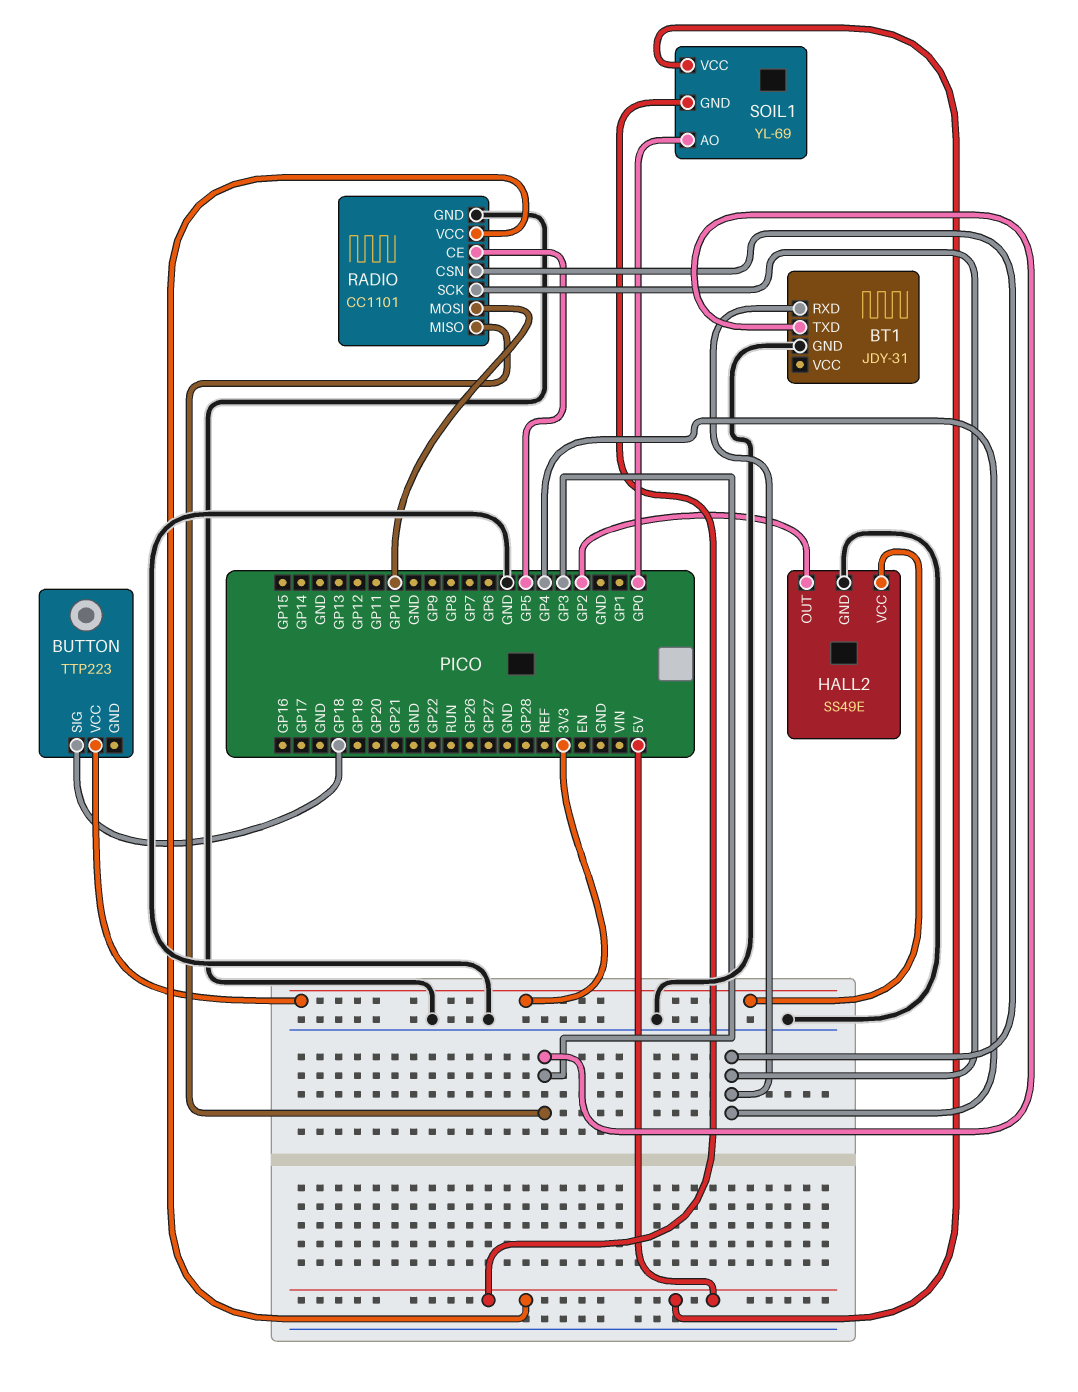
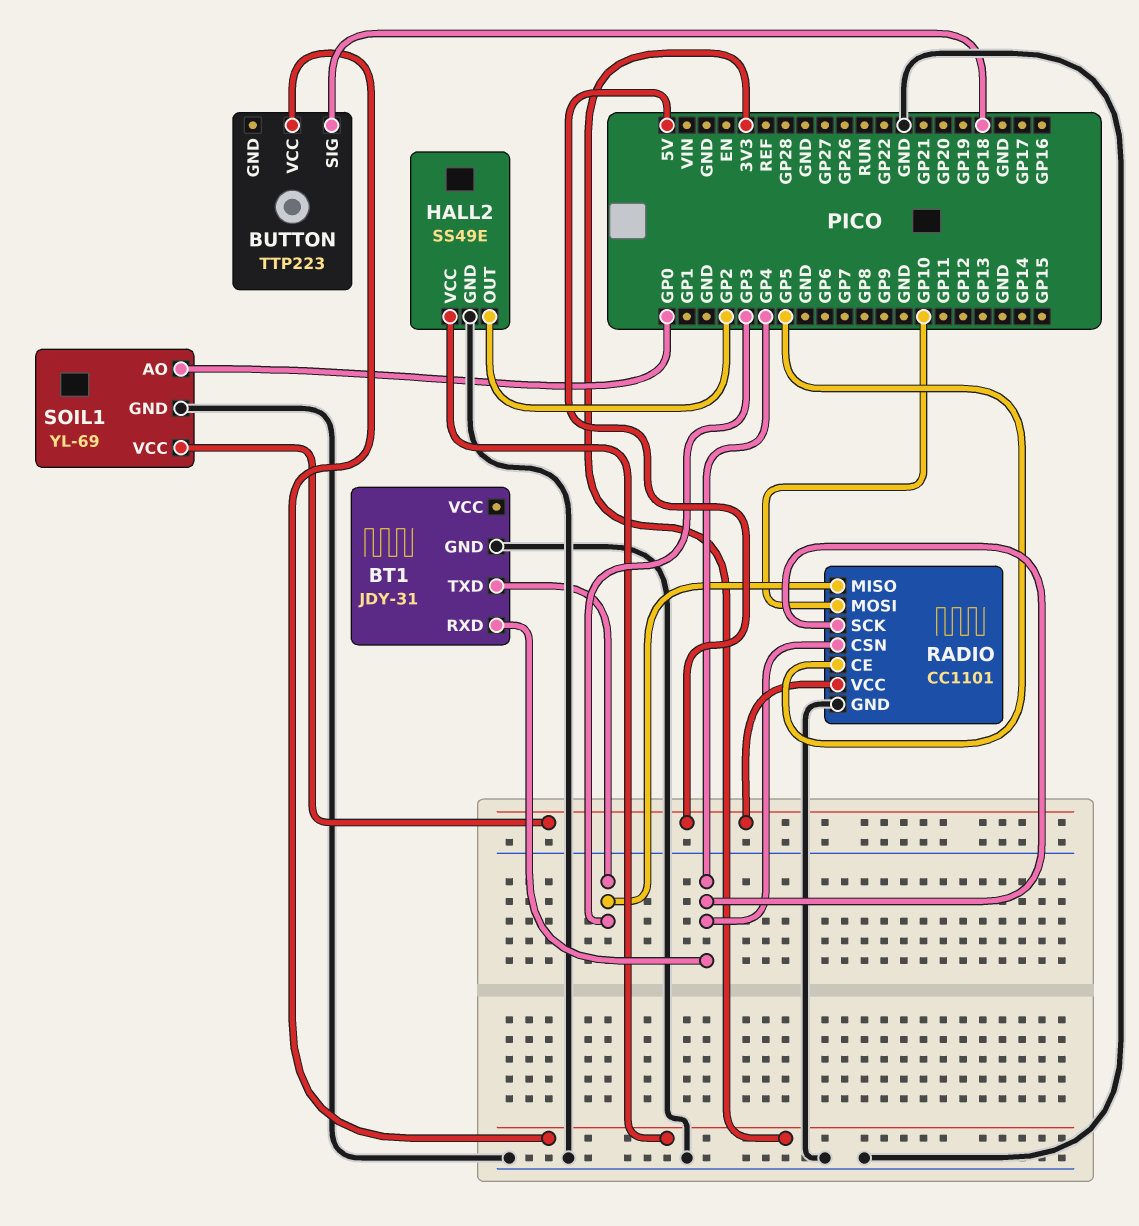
SOIL1 pin GND: 5V -> GND

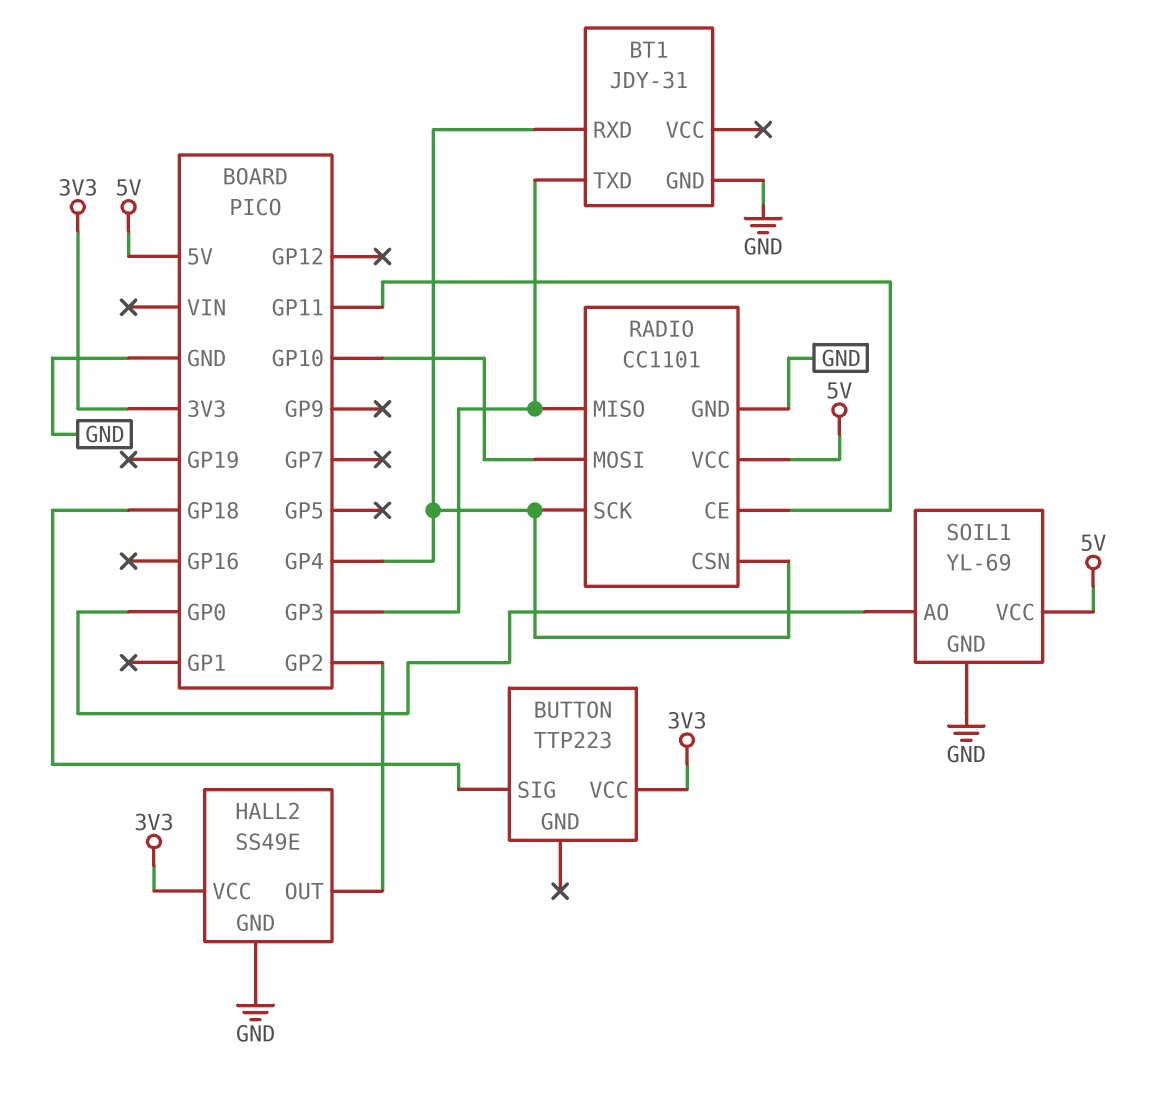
RADIO pin CE: GP5 -> GP11

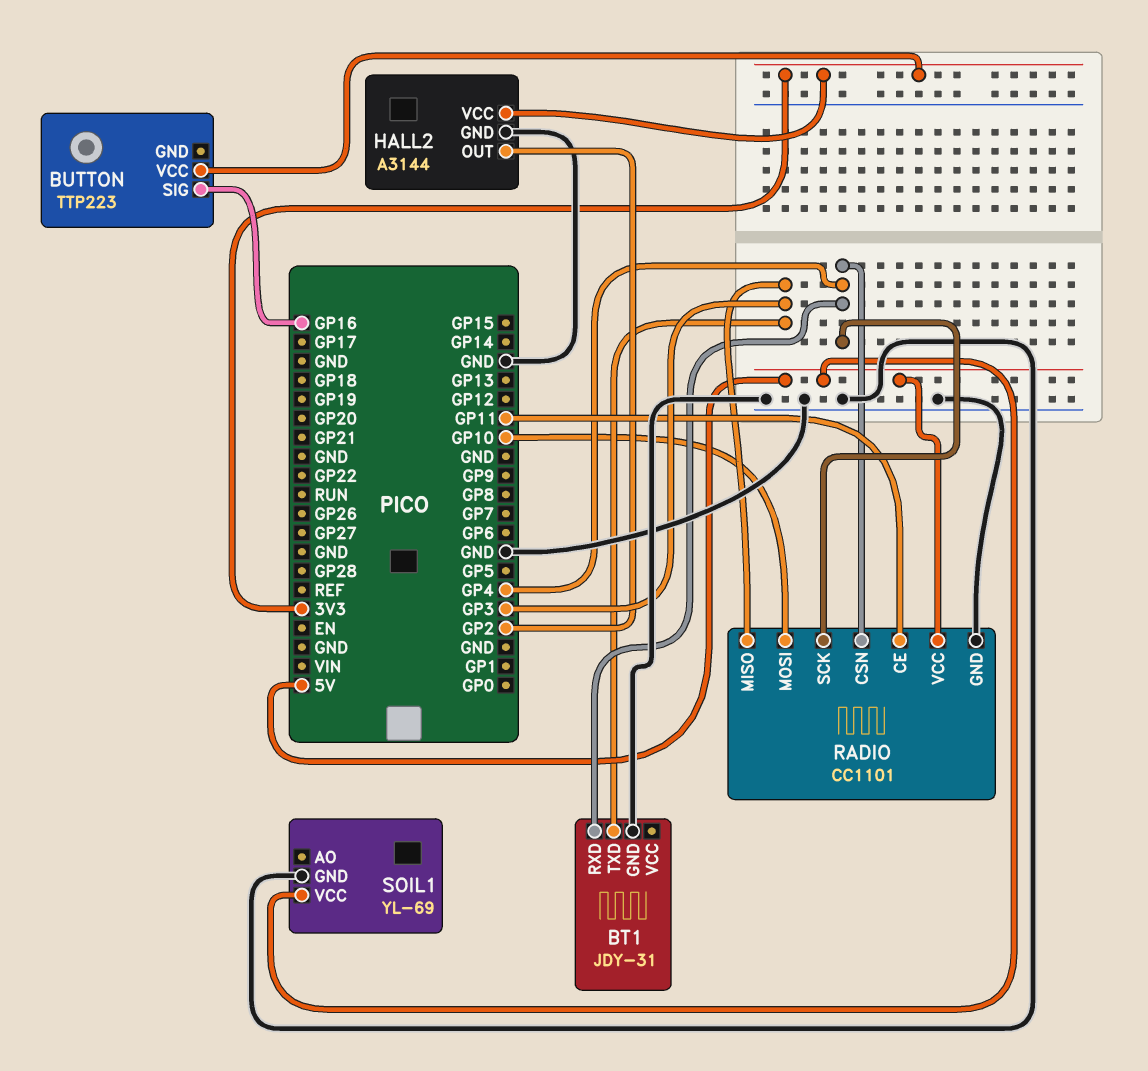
BUTTON pin SIG: GP18 -> GP16
HALL2: SS49E -> A3144
SOIL1 pin AO: GP0 -> none

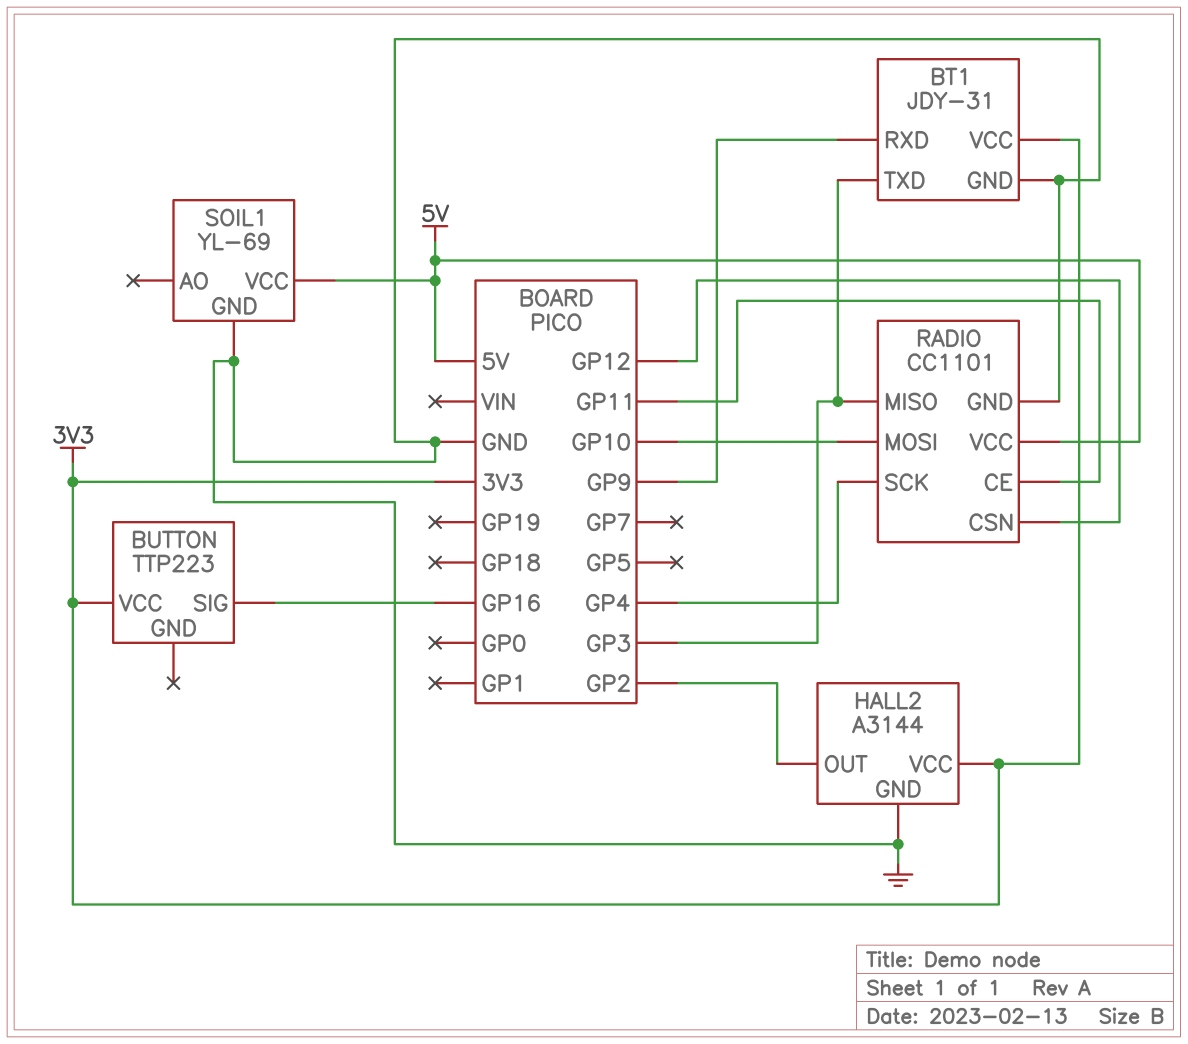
BT1 pin RXD: GP4 -> GP9
BT1 pin VCC: none -> 3V3
RADIO pin CSN: GP4 -> GP12

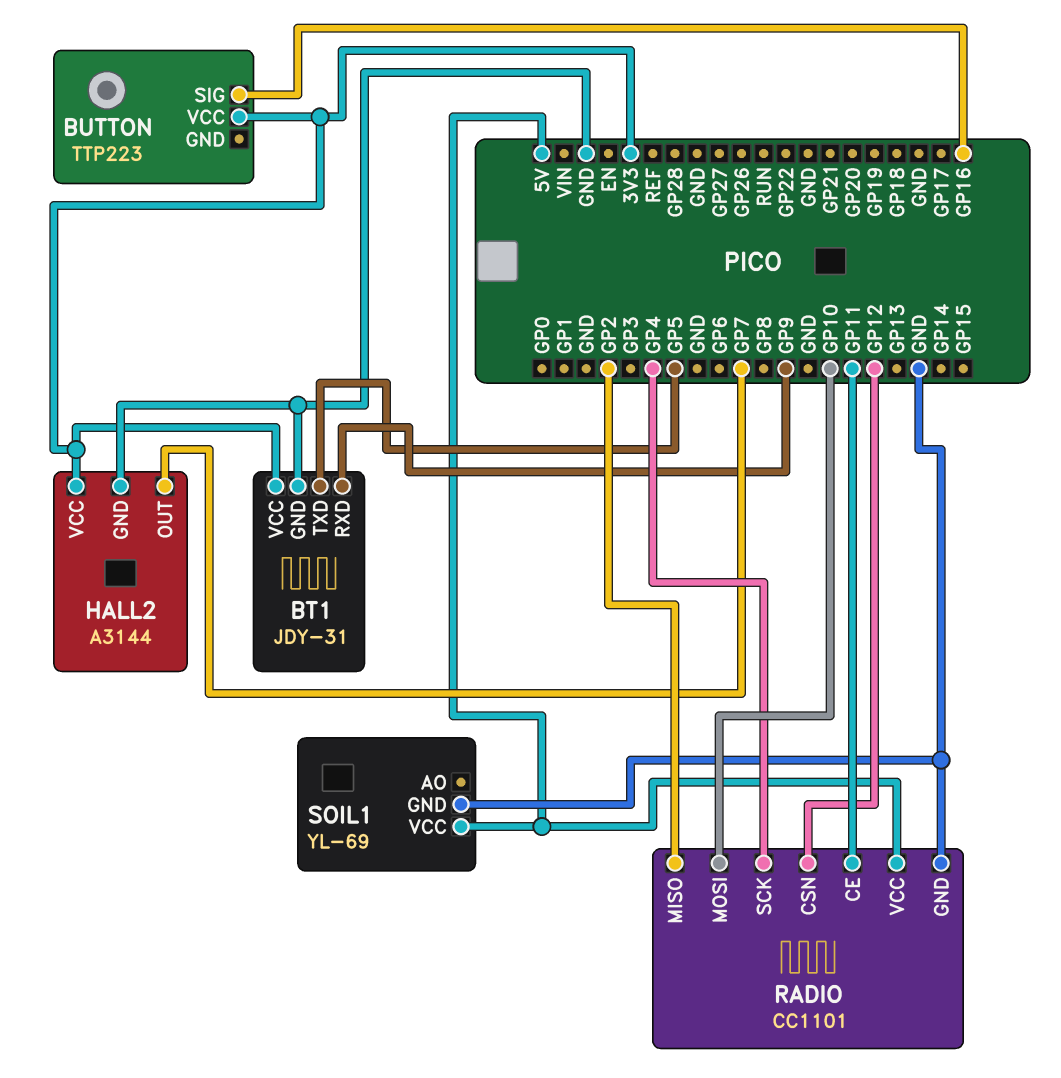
BT1 pin TXD: GP3 -> GP5
HALL2 pin OUT: GP2 -> GP7
RADIO pin MISO: GP3 -> GP2

